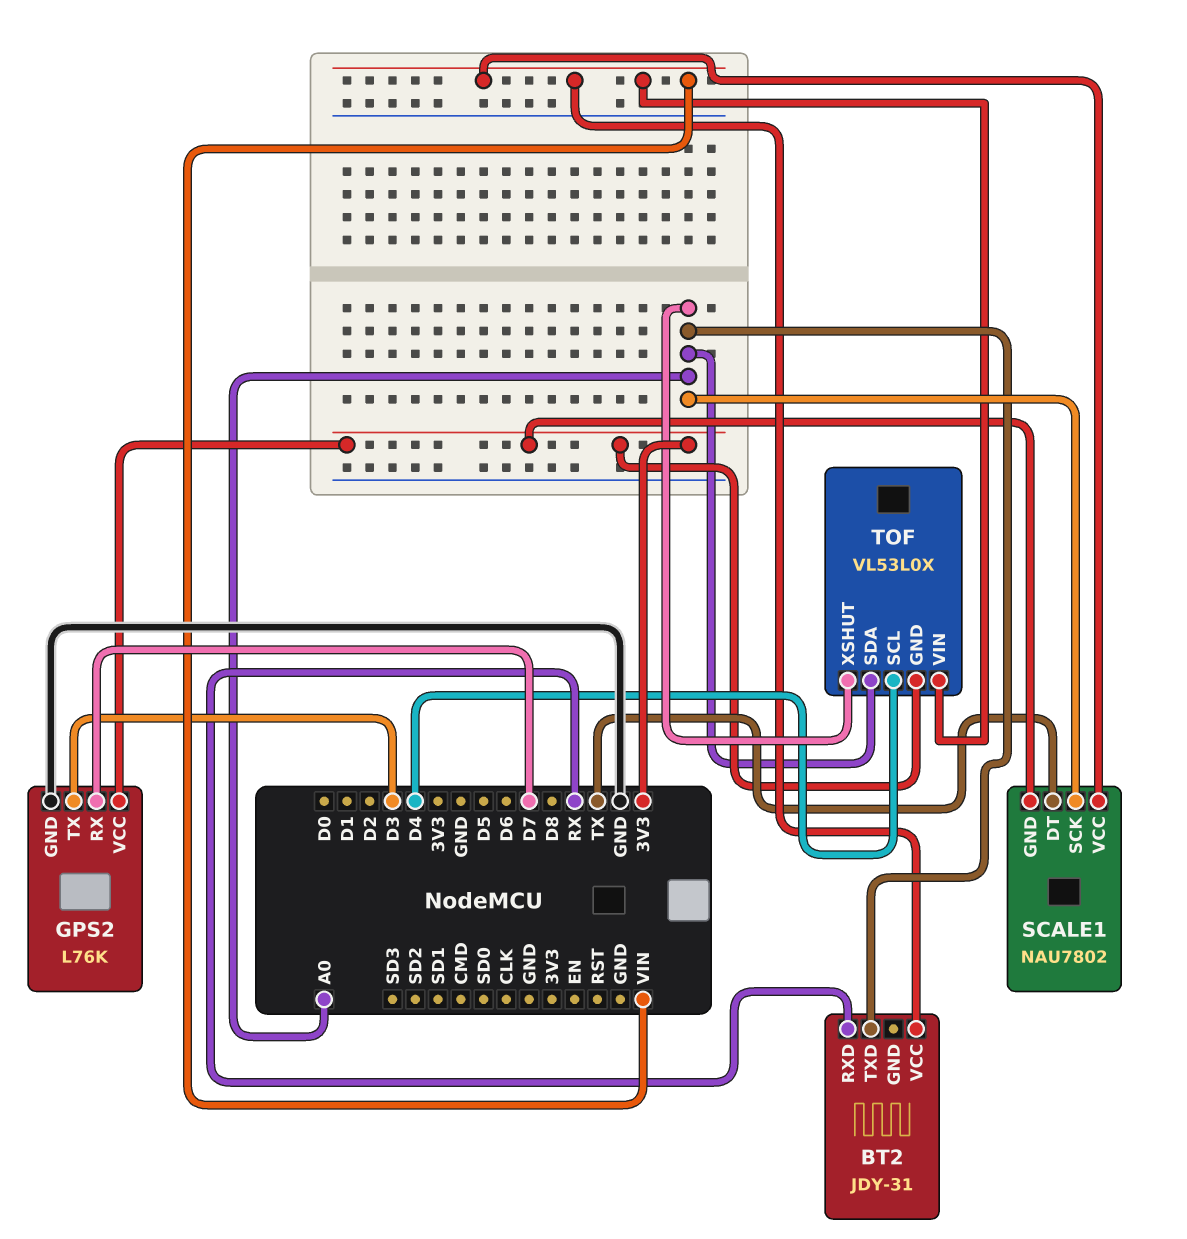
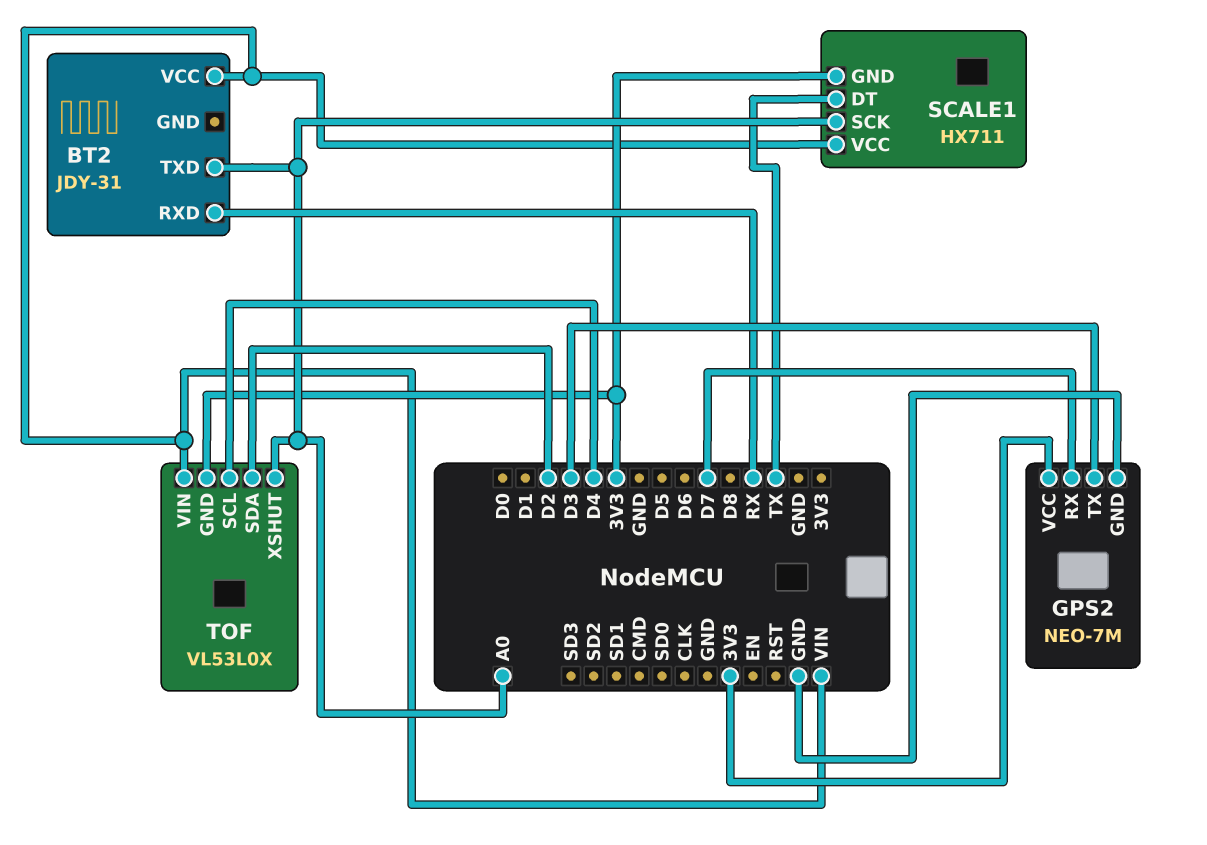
GPS2: L76K -> NEO-7M
SCALE1: NAU7802 -> HX711
TOF pin SDA: A0 -> D2

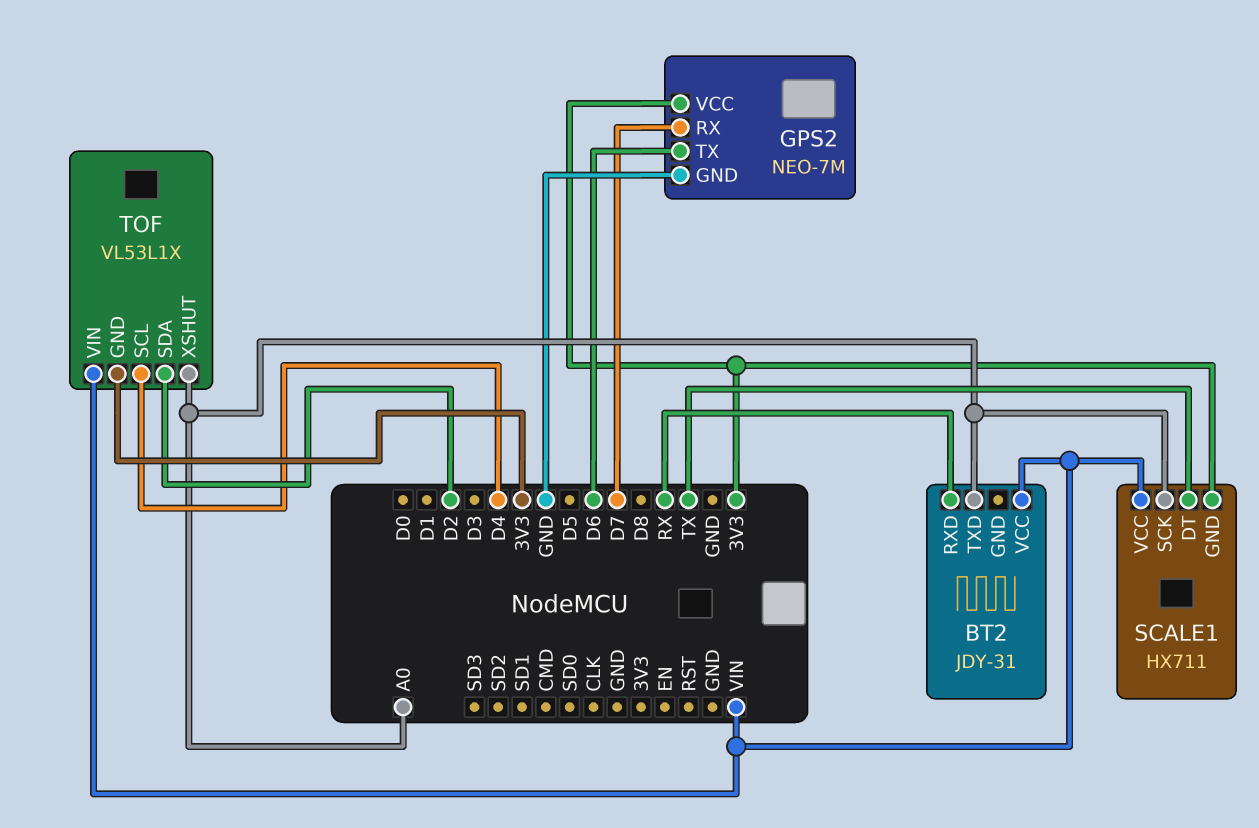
GPS2 pin TX: D3 -> D6
TOF: VL53L0X -> VL53L1X

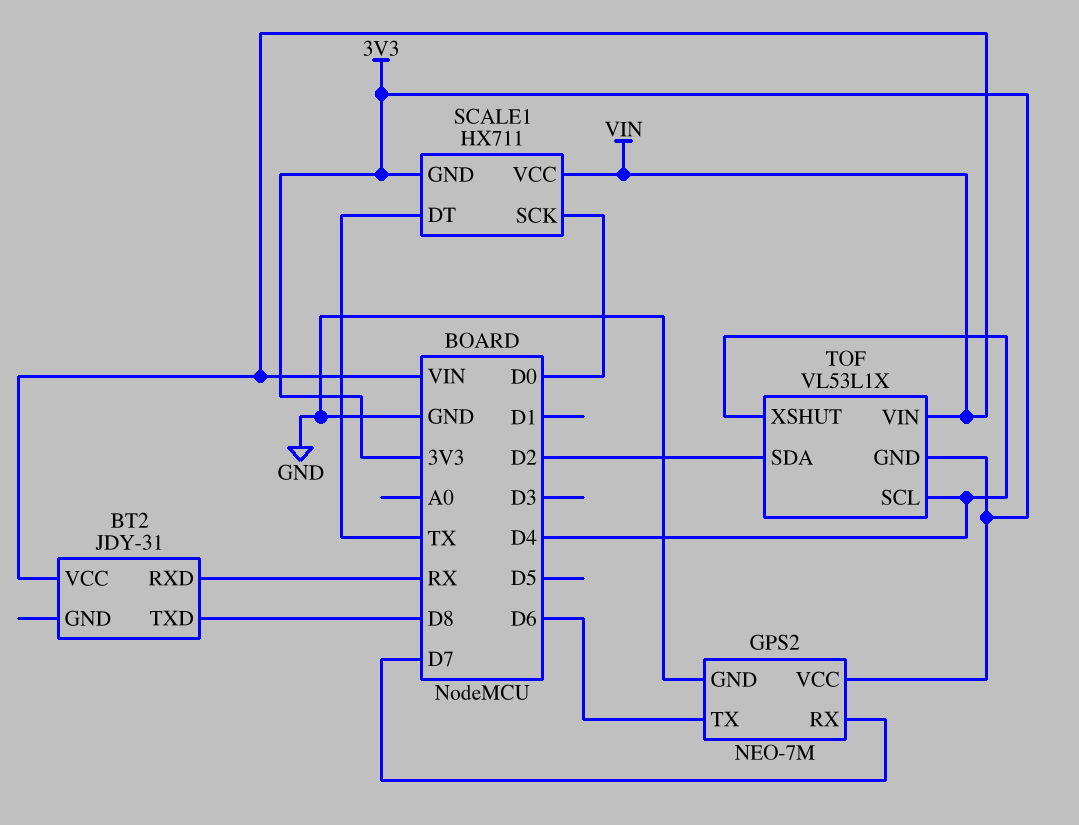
BT2 pin TXD: A0 -> D8
SCALE1 pin SCK: A0 -> D0
TOF pin XSHUT: A0 -> D4

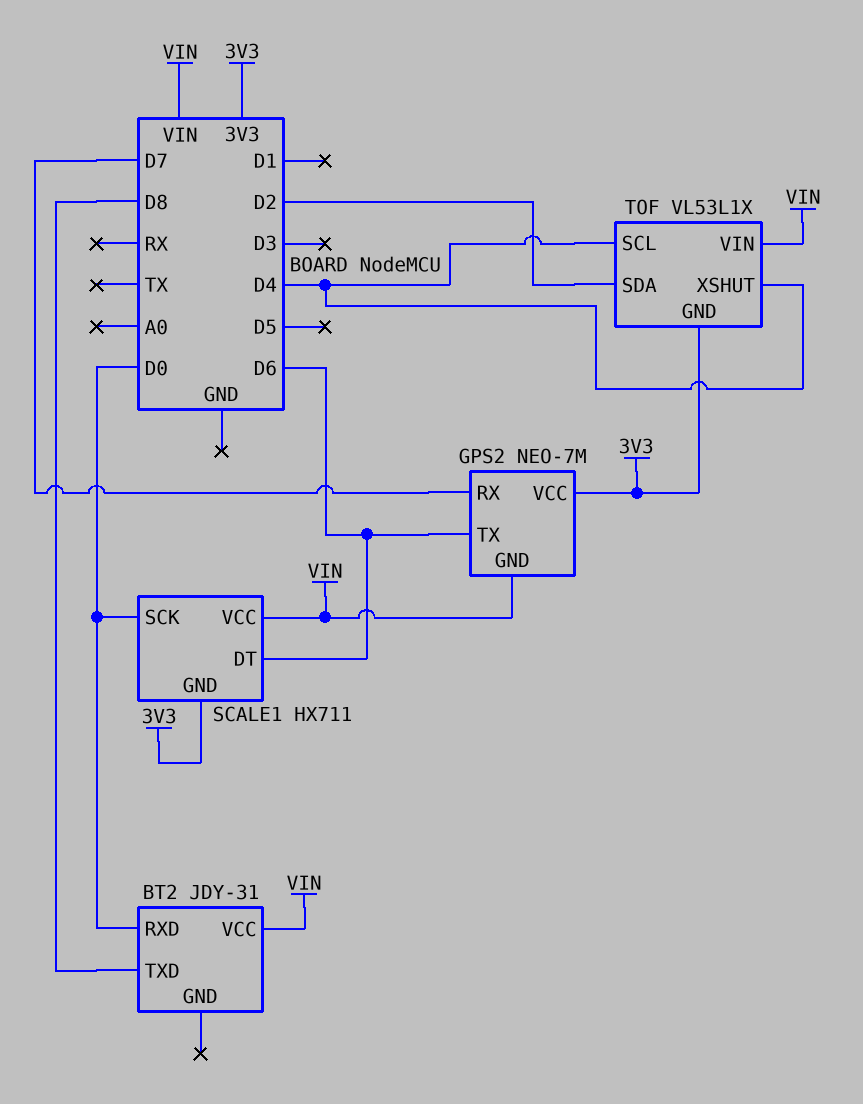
BT2 pin RXD: RX -> D0
GPS2 pin GND: GND -> VIN
SCALE1 pin DT: TX -> D6

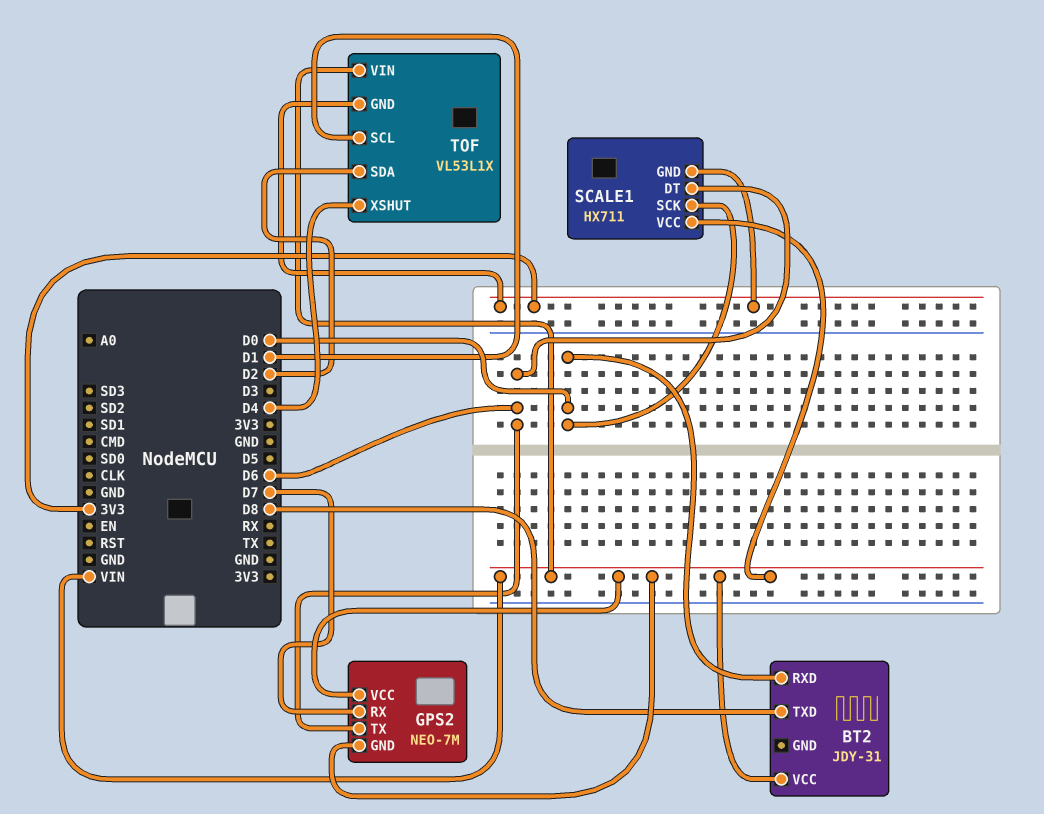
GPS2 pin VCC: 3V3 -> VIN
TOF pin SCL: D4 -> D1

